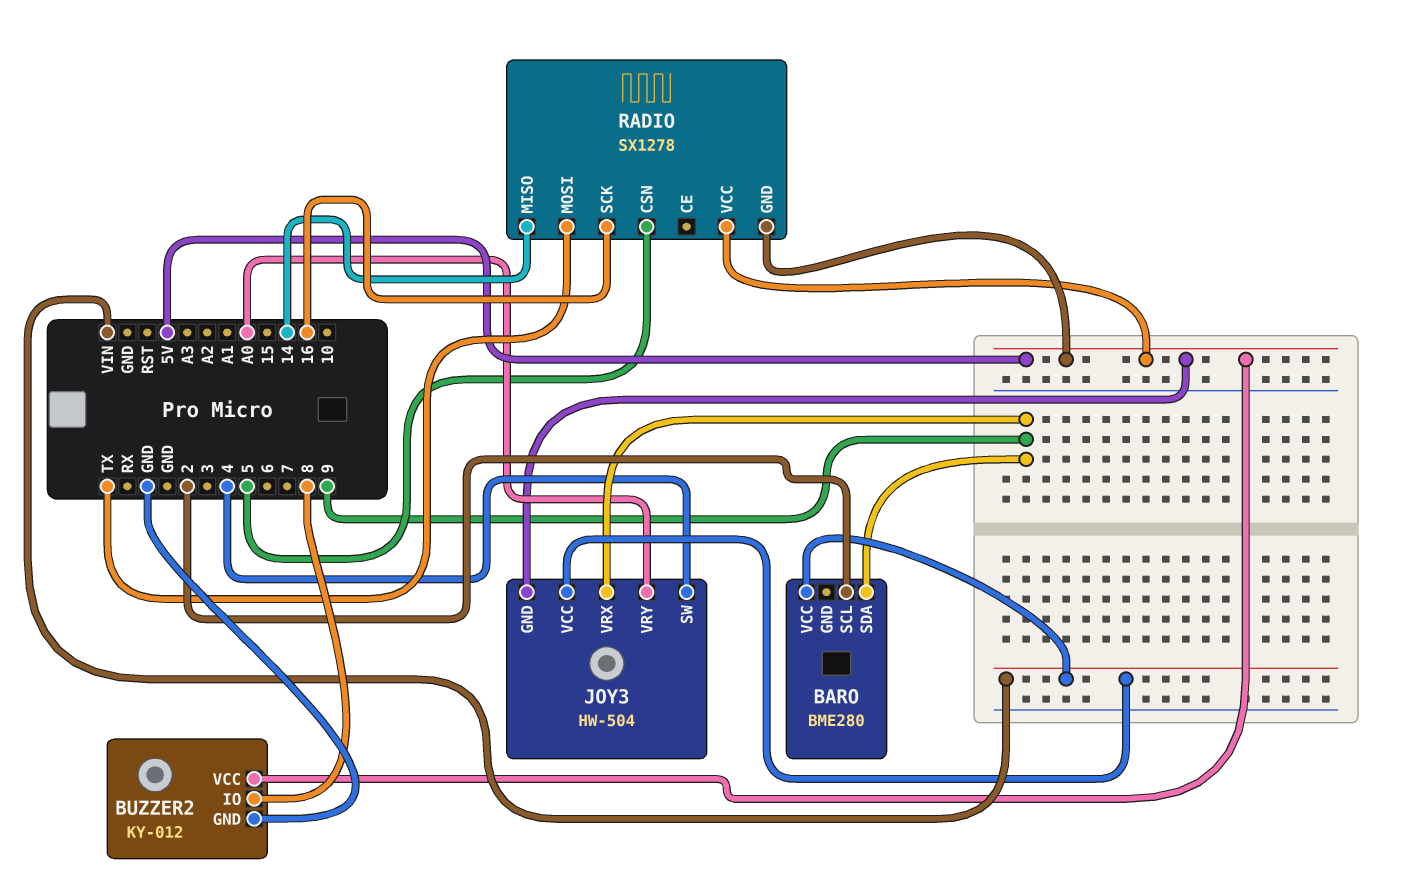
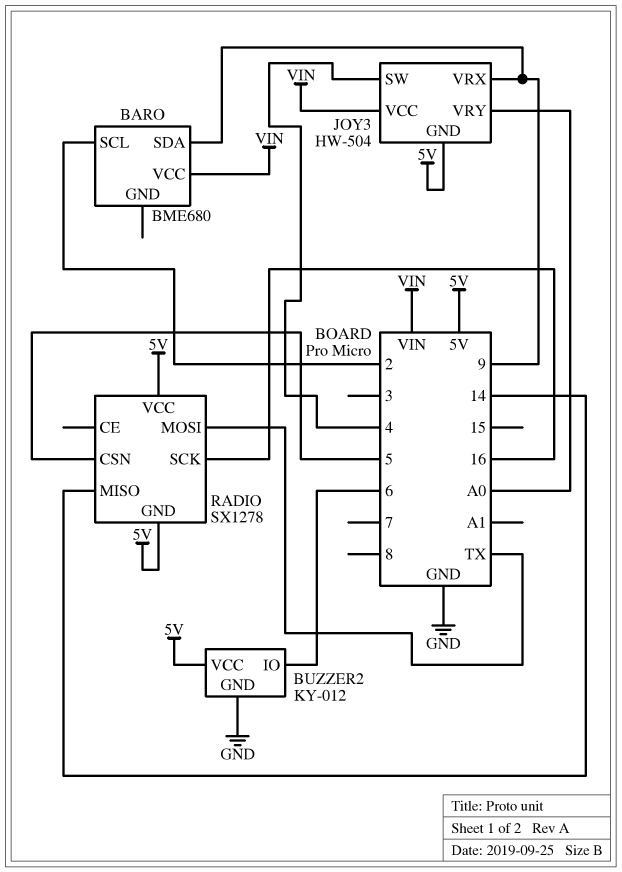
BARO: BME280 -> BME680
BUZZER2 pin IO: 8 -> 6

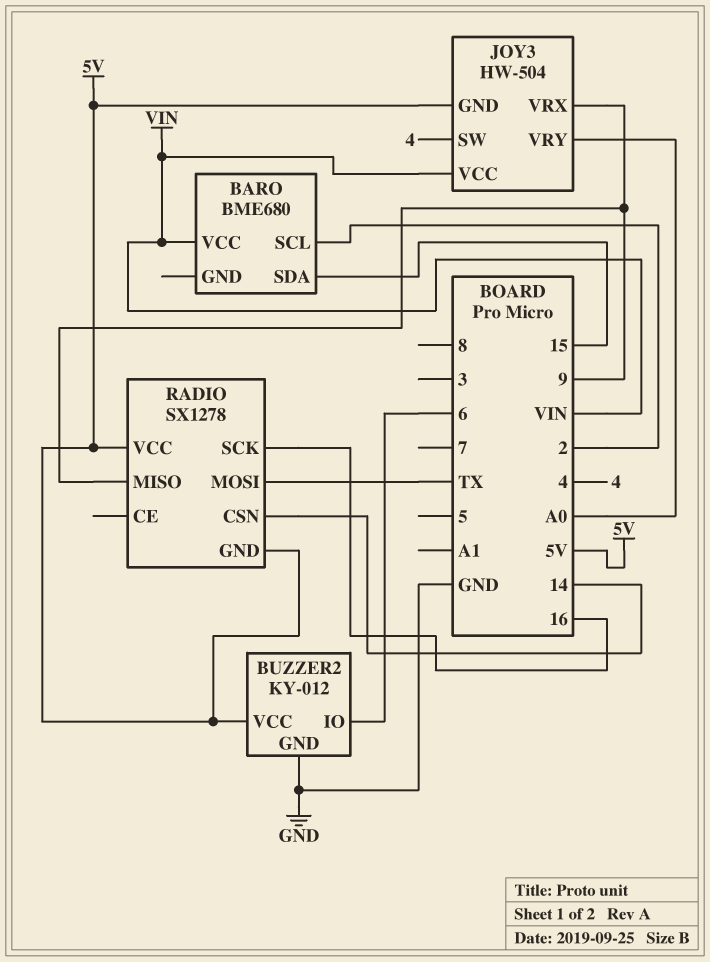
BARO pin SDA: 9 -> 15
RADIO pin CSN: 5 -> 14
RADIO pin MISO: 14 -> 9

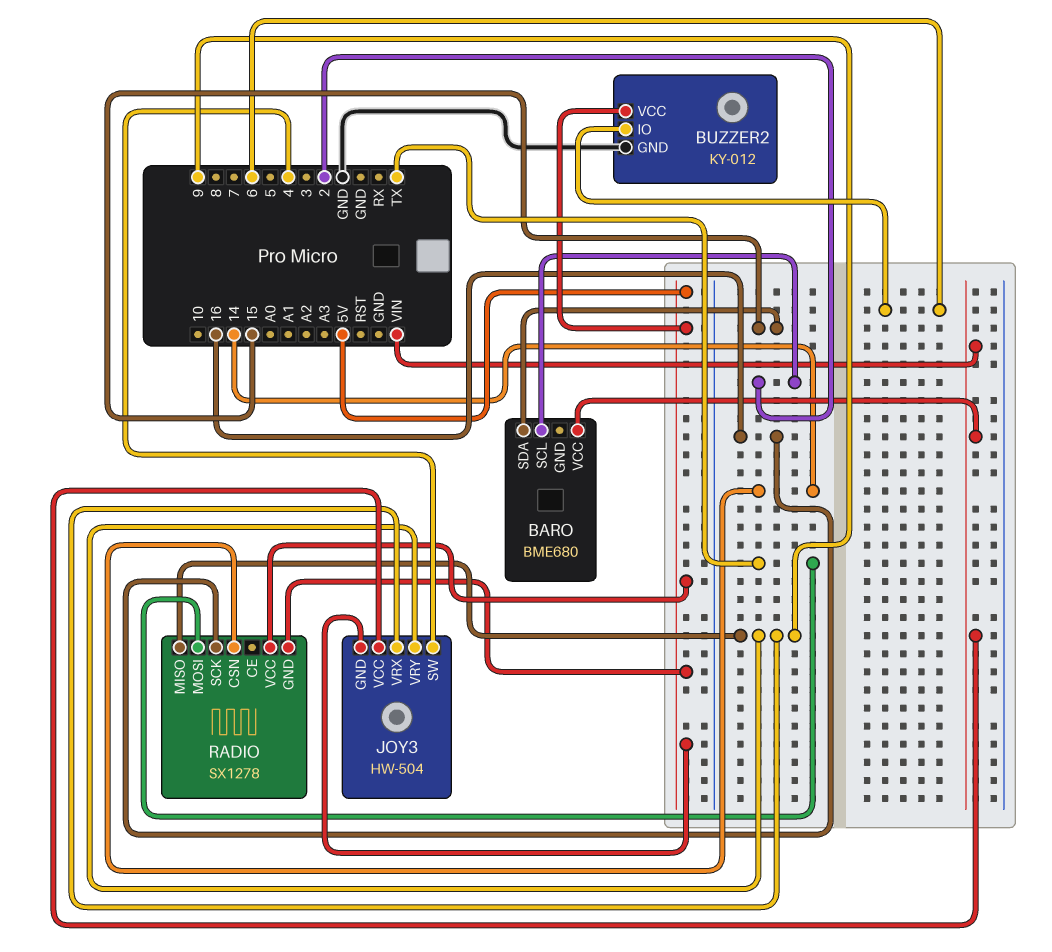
JOY3 pin VRY: A0 -> 9

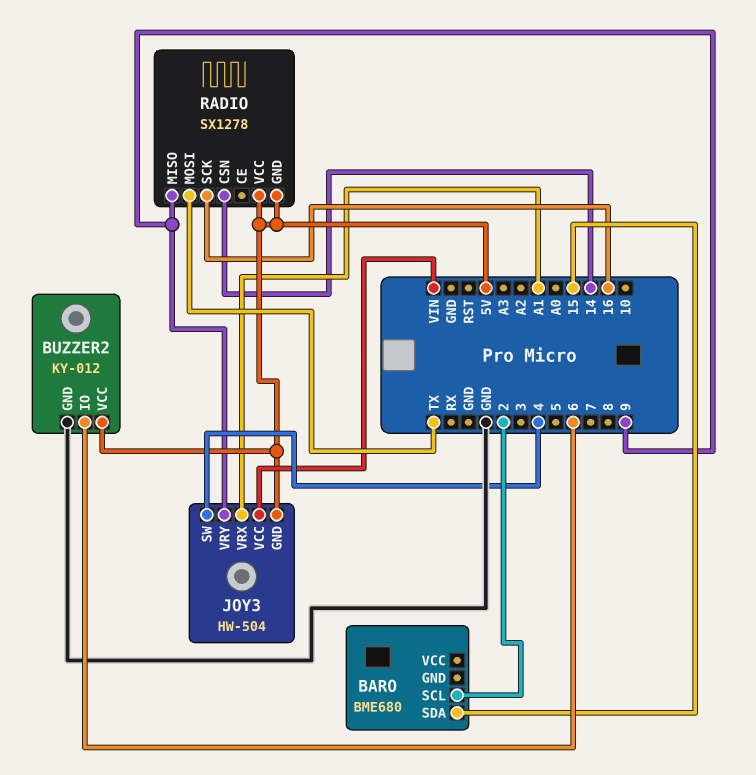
BARO pin VCC: VIN -> none
JOY3 pin VRX: 9 -> A1

